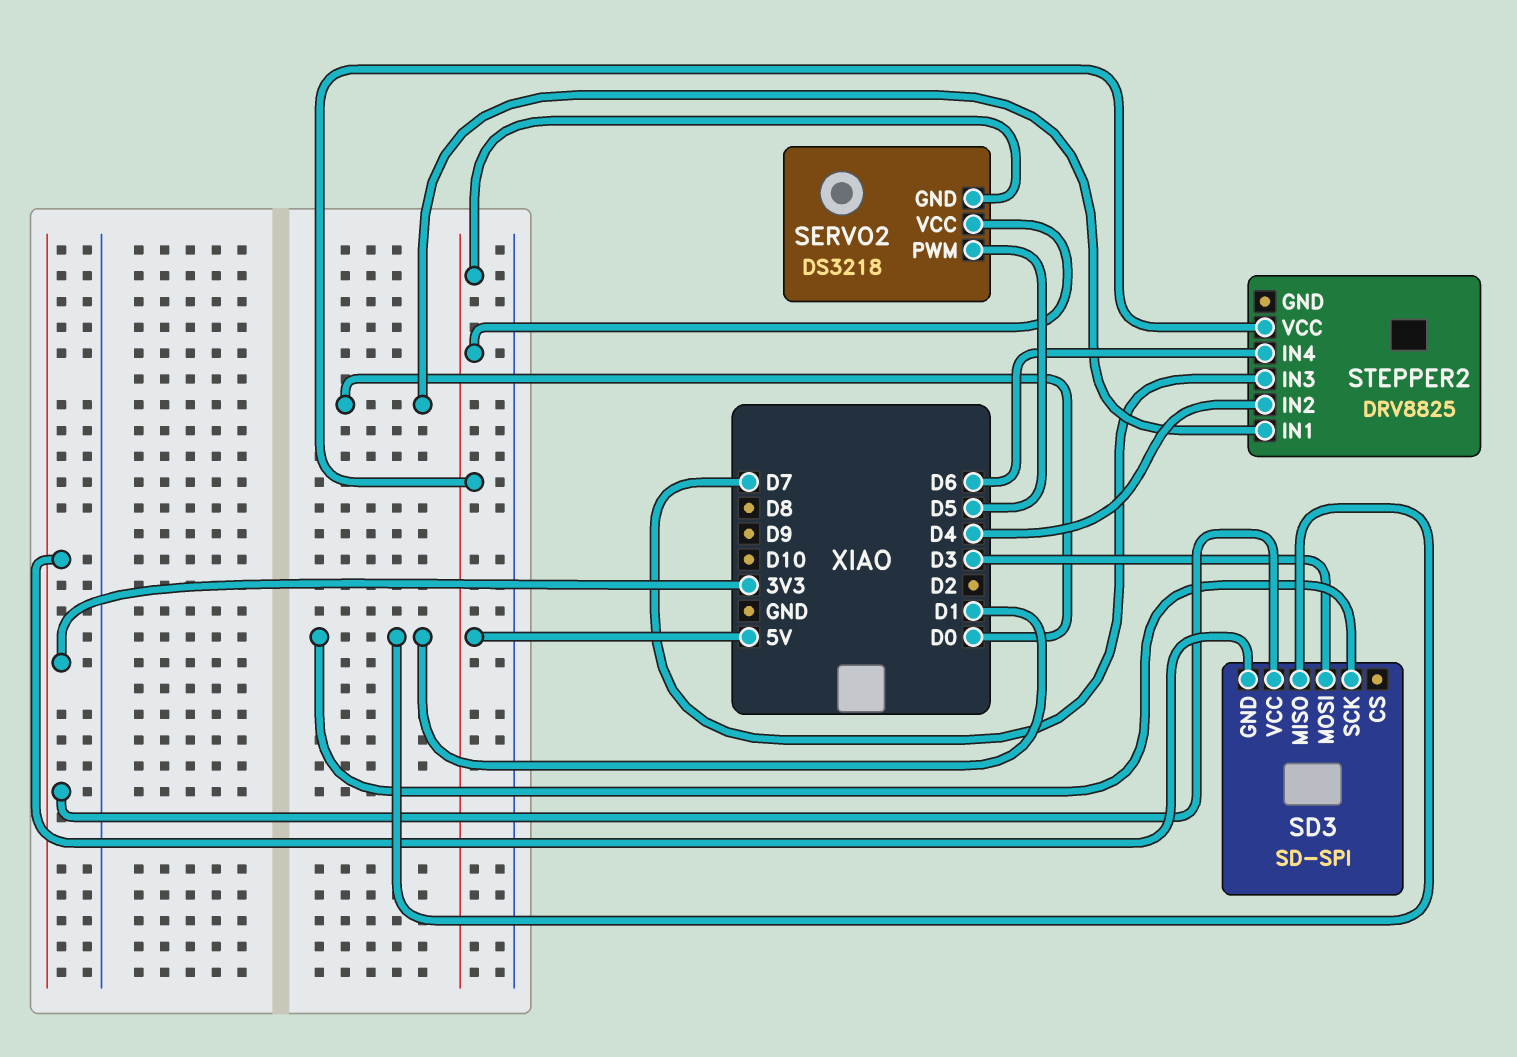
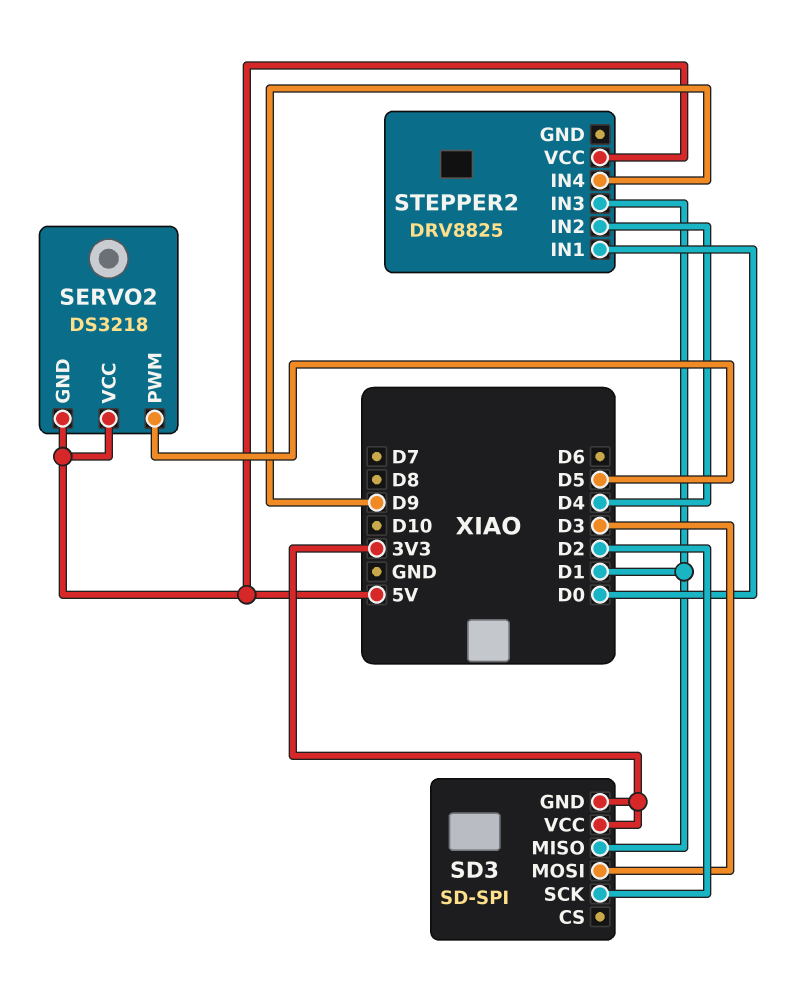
SD3 pin SCK: D1 -> D2
STEPPER2 pin IN3: D7 -> D1
STEPPER2 pin IN4: D6 -> D9

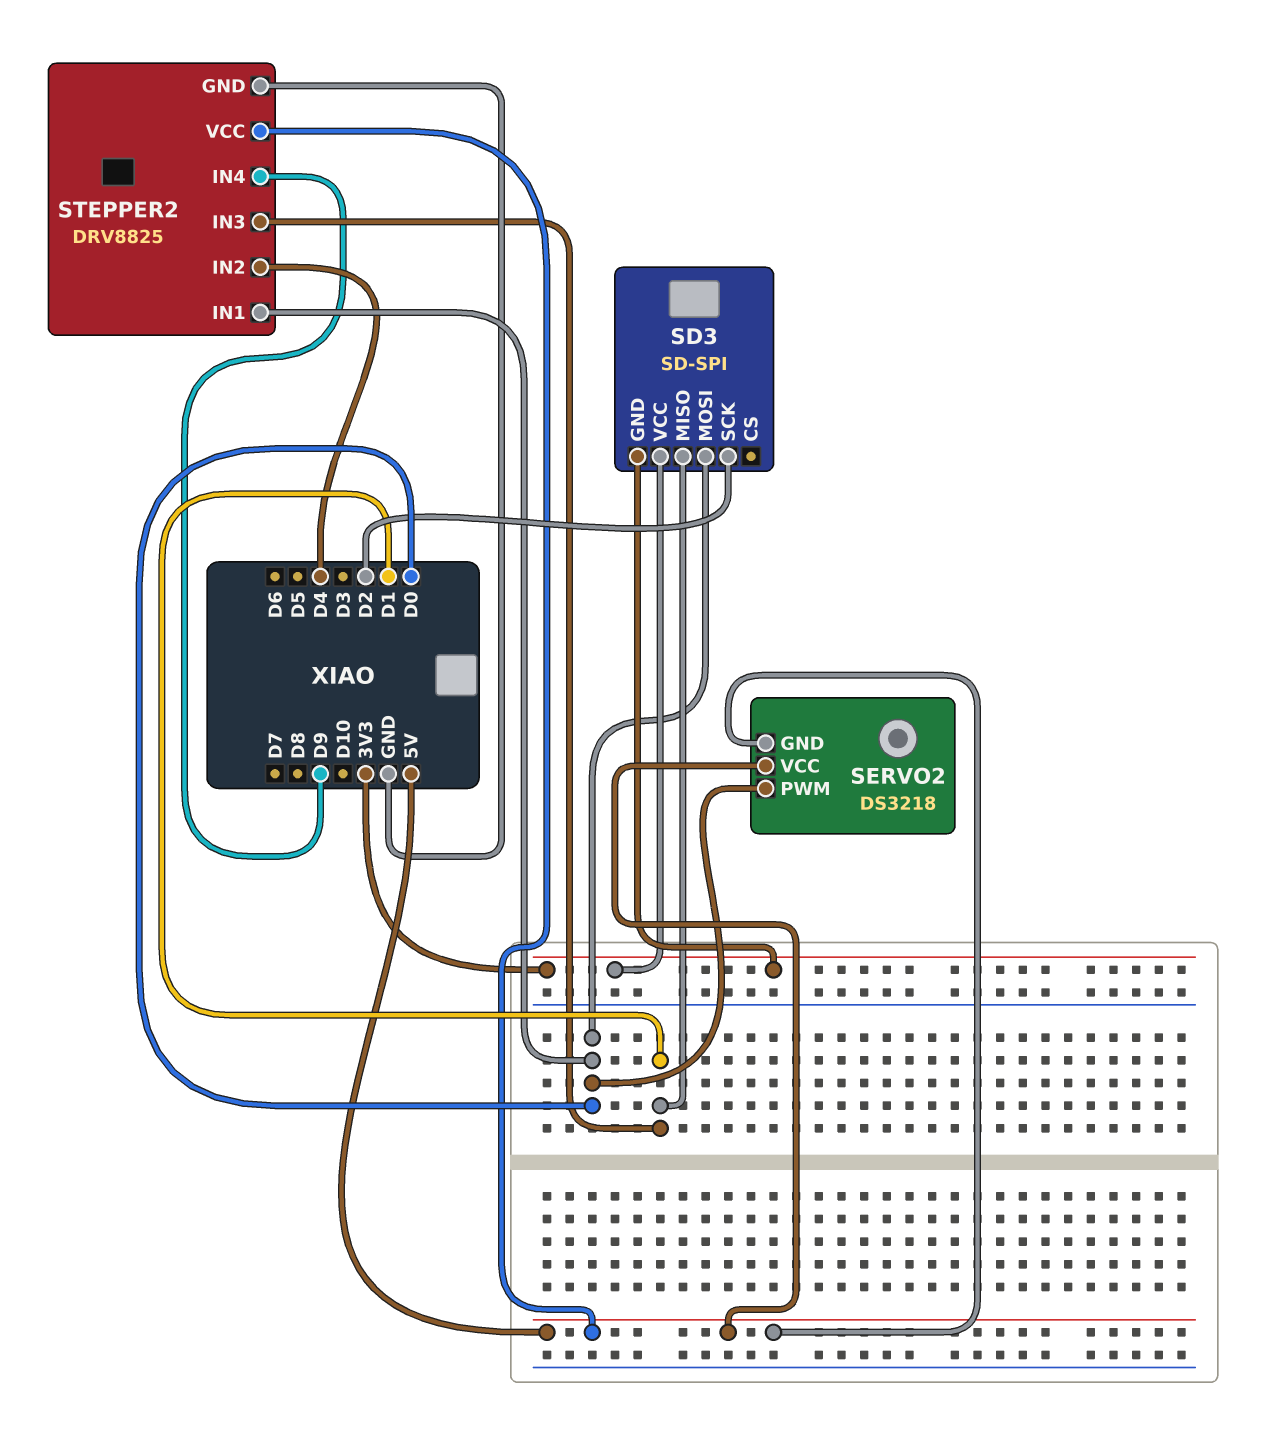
SD3 pin MOSI: D3 -> D0
SERVO2 pin PWM: D5 -> D0
STEPPER2 pin GND: none -> GND

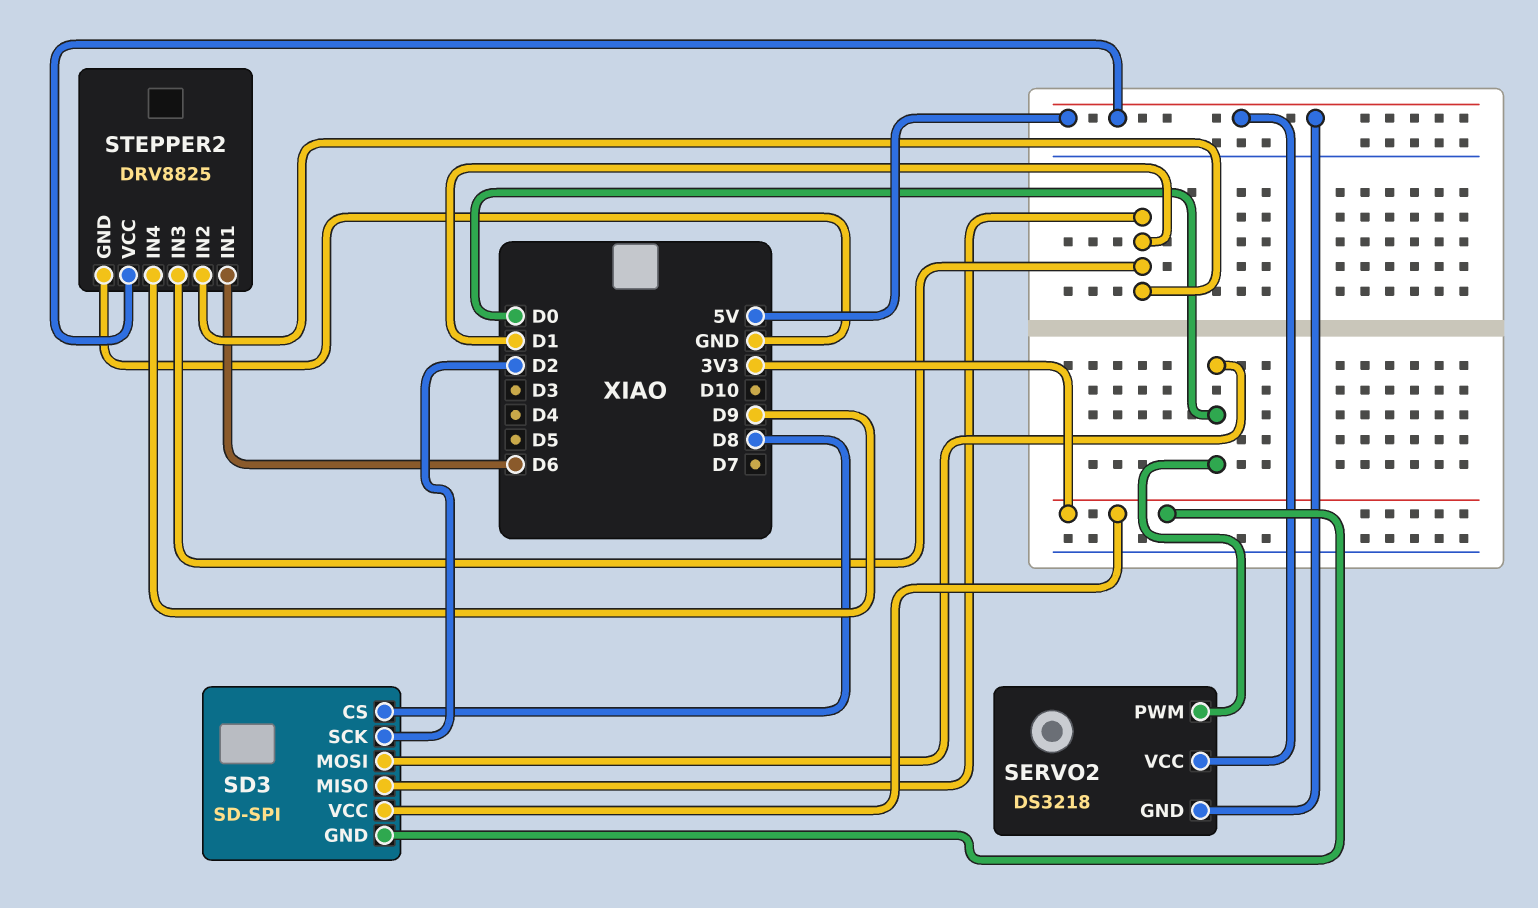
SD3 pin CS: none -> D8
STEPPER2 pin IN1: D0 -> D6
STEPPER2 pin IN2: D4 -> D1

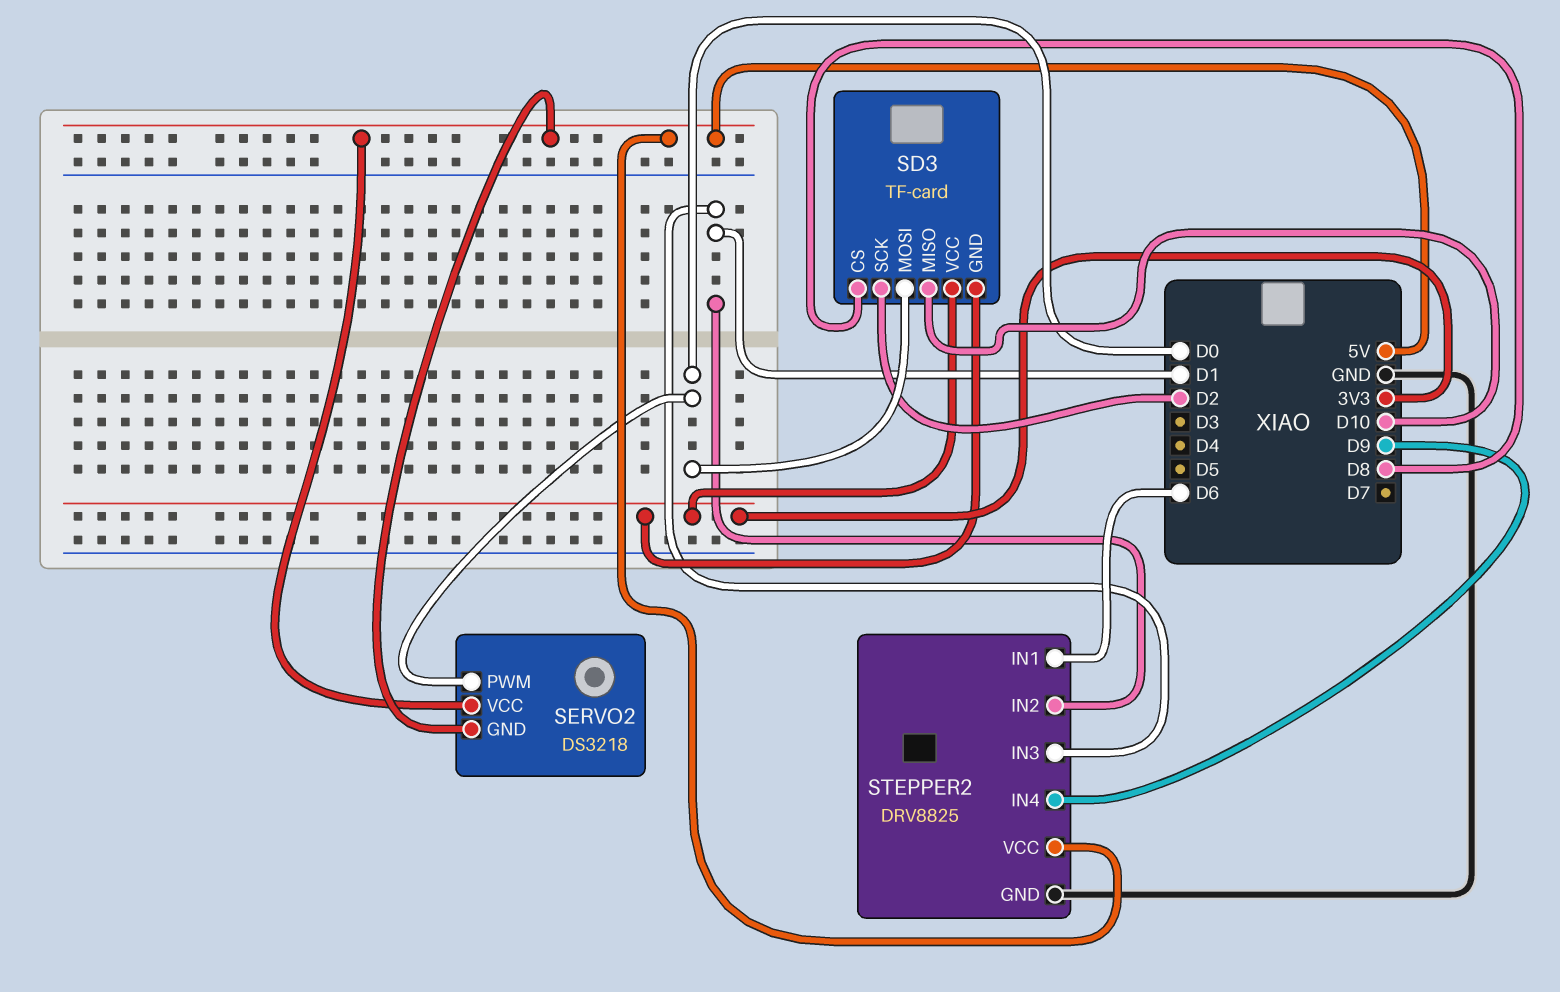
SD3: SD-SPI -> TF-card
SD3 pin MISO: D1 -> D10

